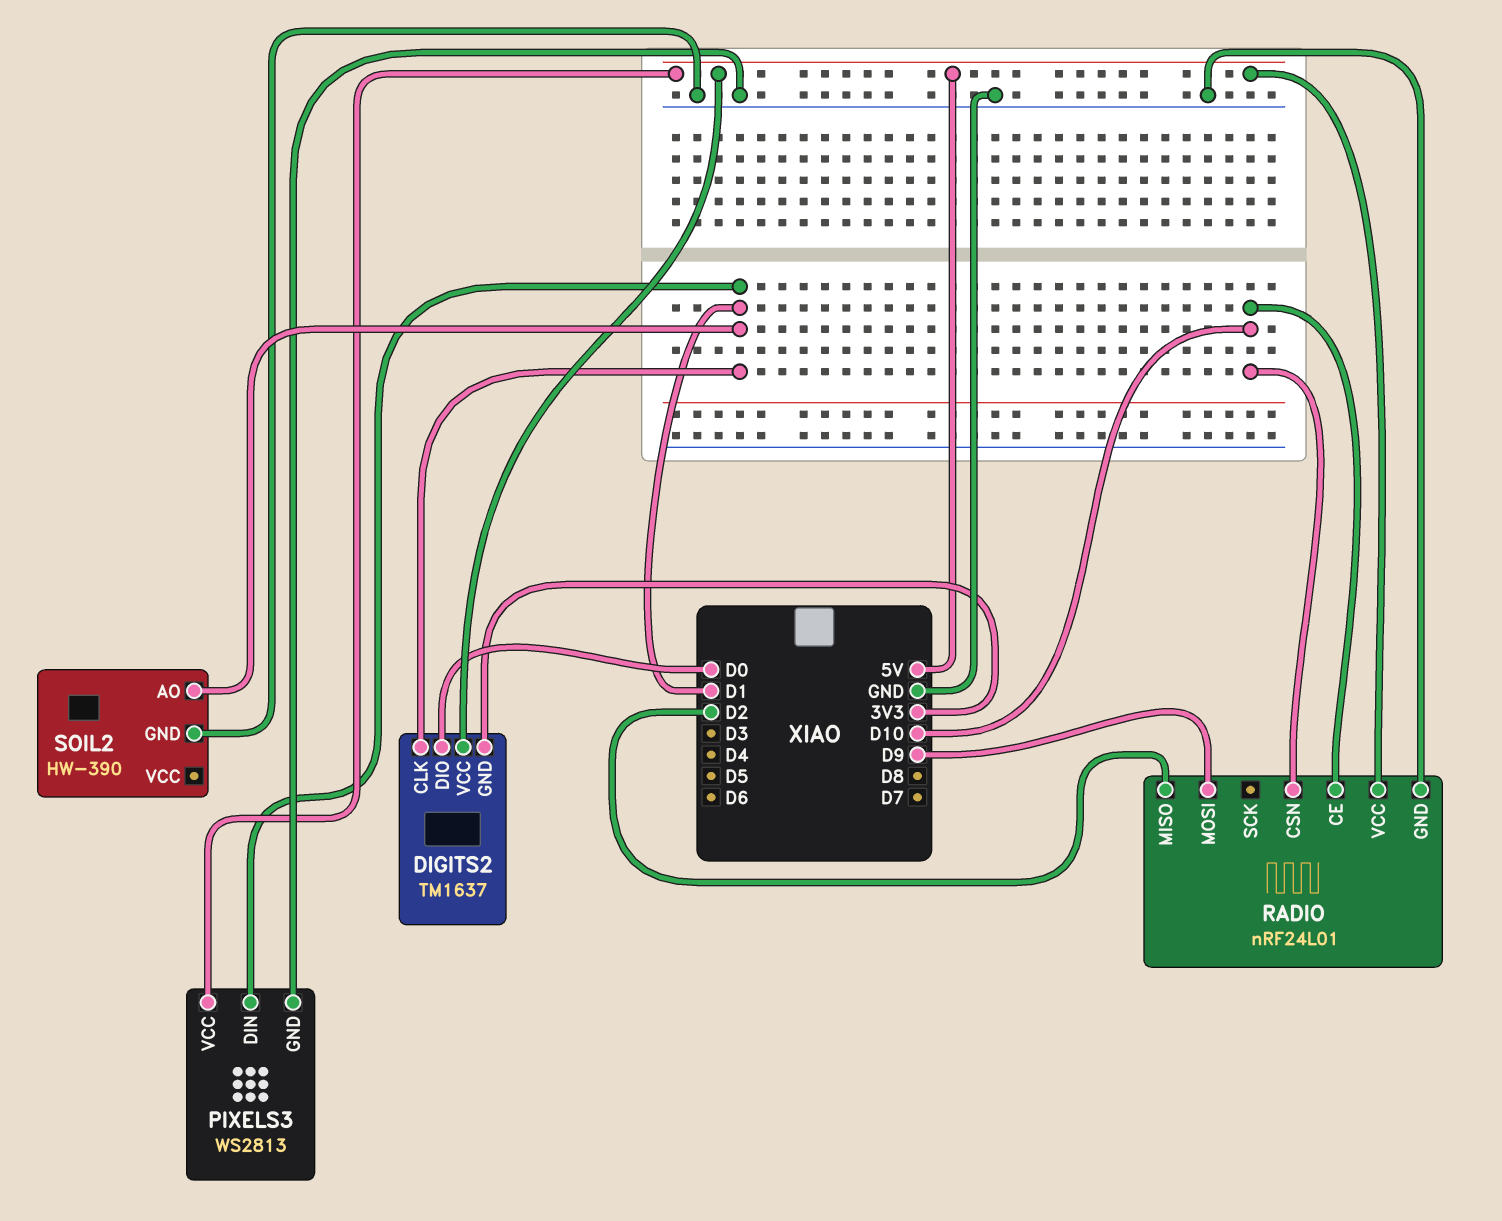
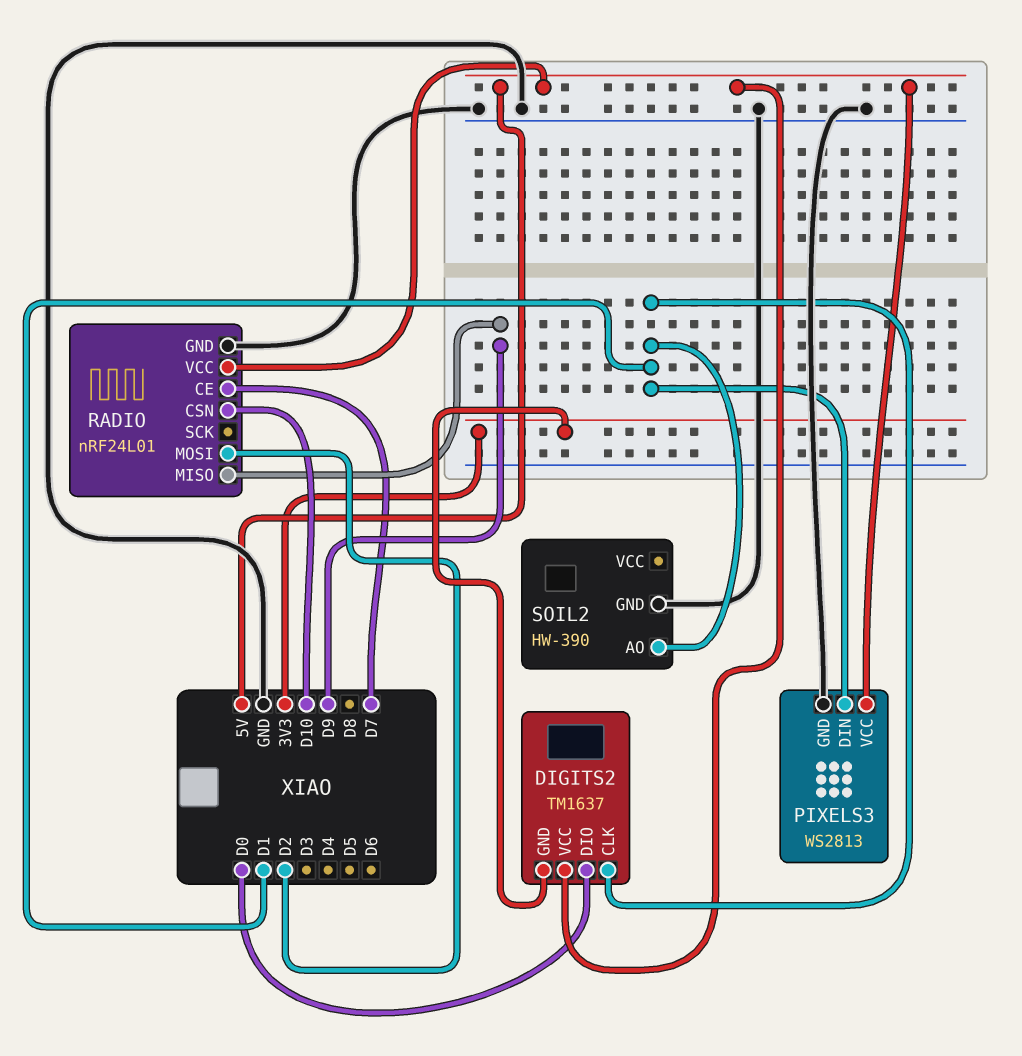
RADIO pin CE: D10 -> D7
RADIO pin MISO: D2 -> D9
RADIO pin MOSI: D9 -> D2

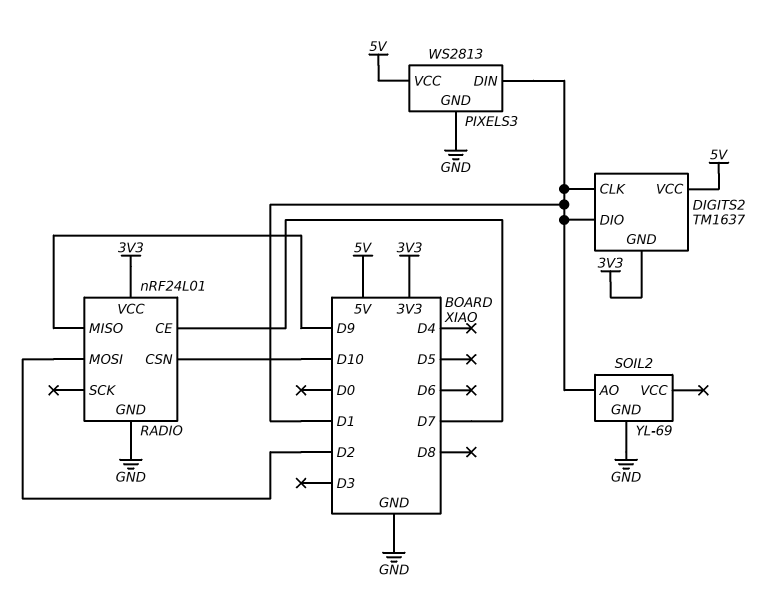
DIGITS2 pin DIO: D0 -> D1
RADIO pin VCC: 5V -> 3V3
SOIL2: HW-390 -> YL-69

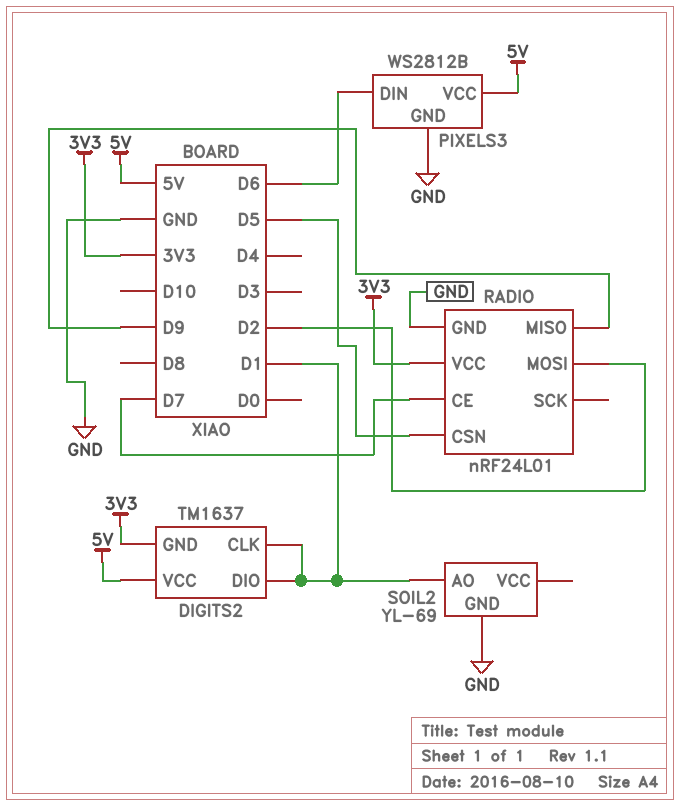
PIXELS3: WS2813 -> WS2812B
PIXELS3 pin DIN: D1 -> D6
RADIO pin CSN: D10 -> D5

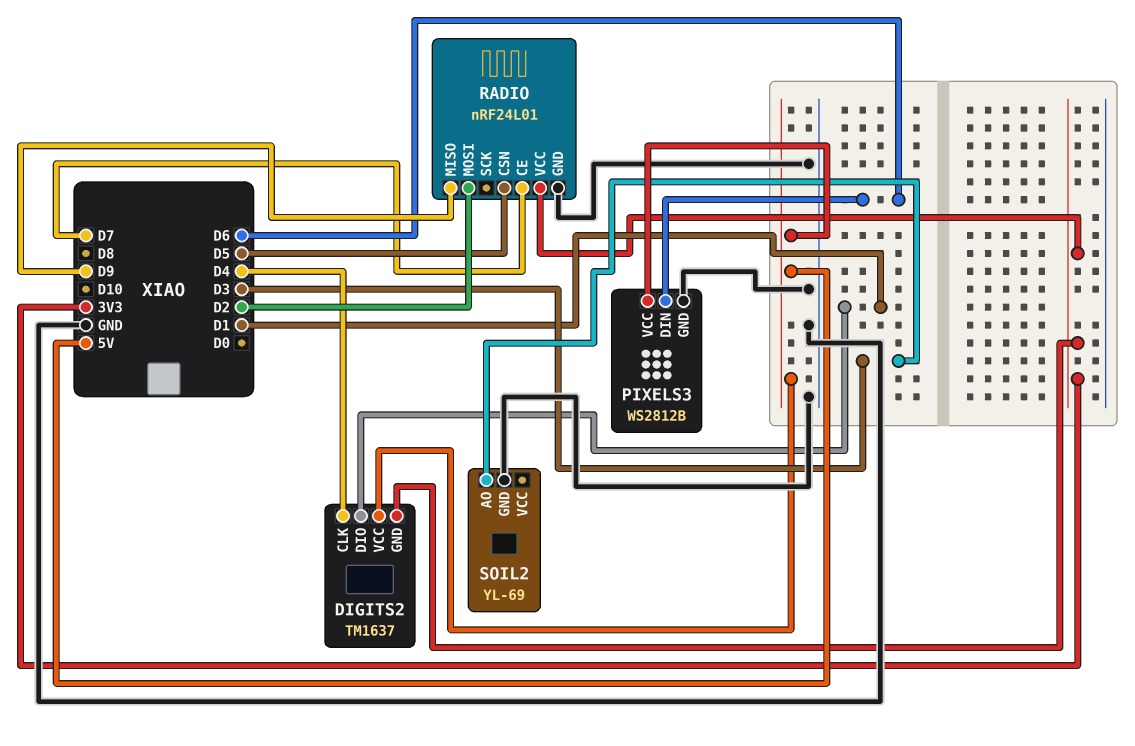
DIGITS2 pin CLK: D1 -> D4
SOIL2 pin AO: D1 -> D3

